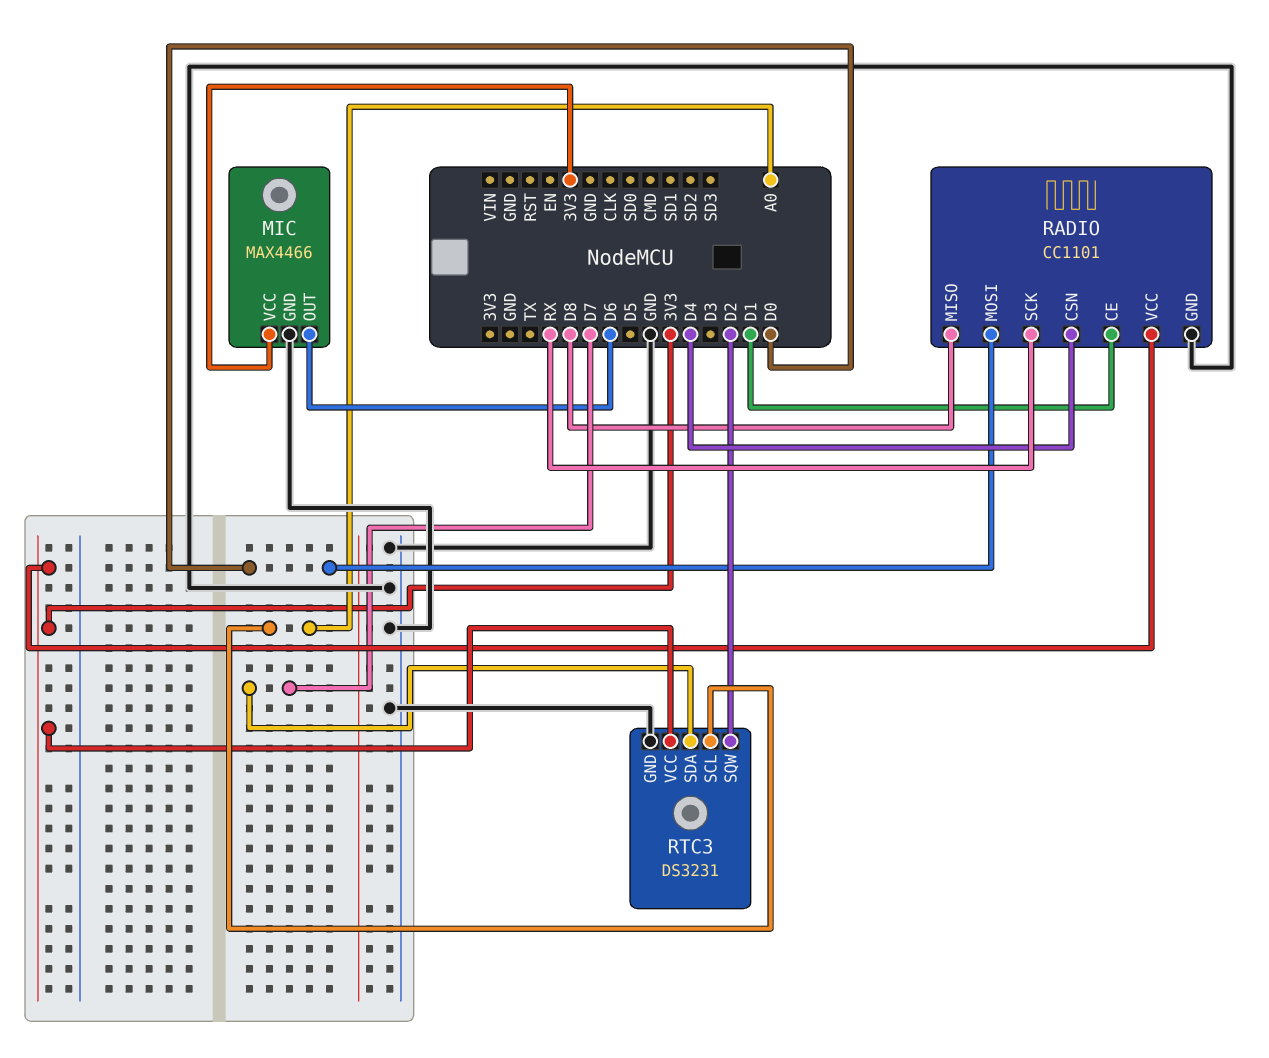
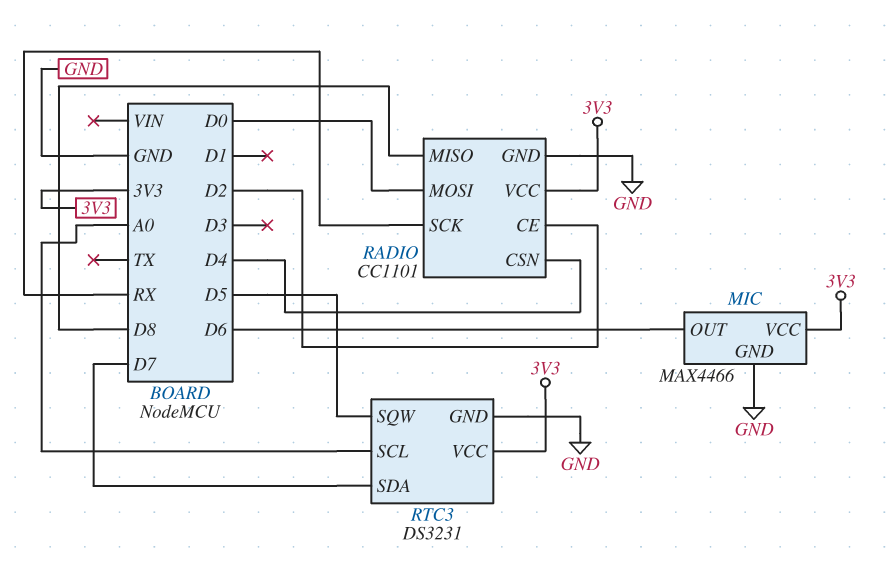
RADIO pin CE: D1 -> D2
RTC3 pin SQW: D2 -> D5

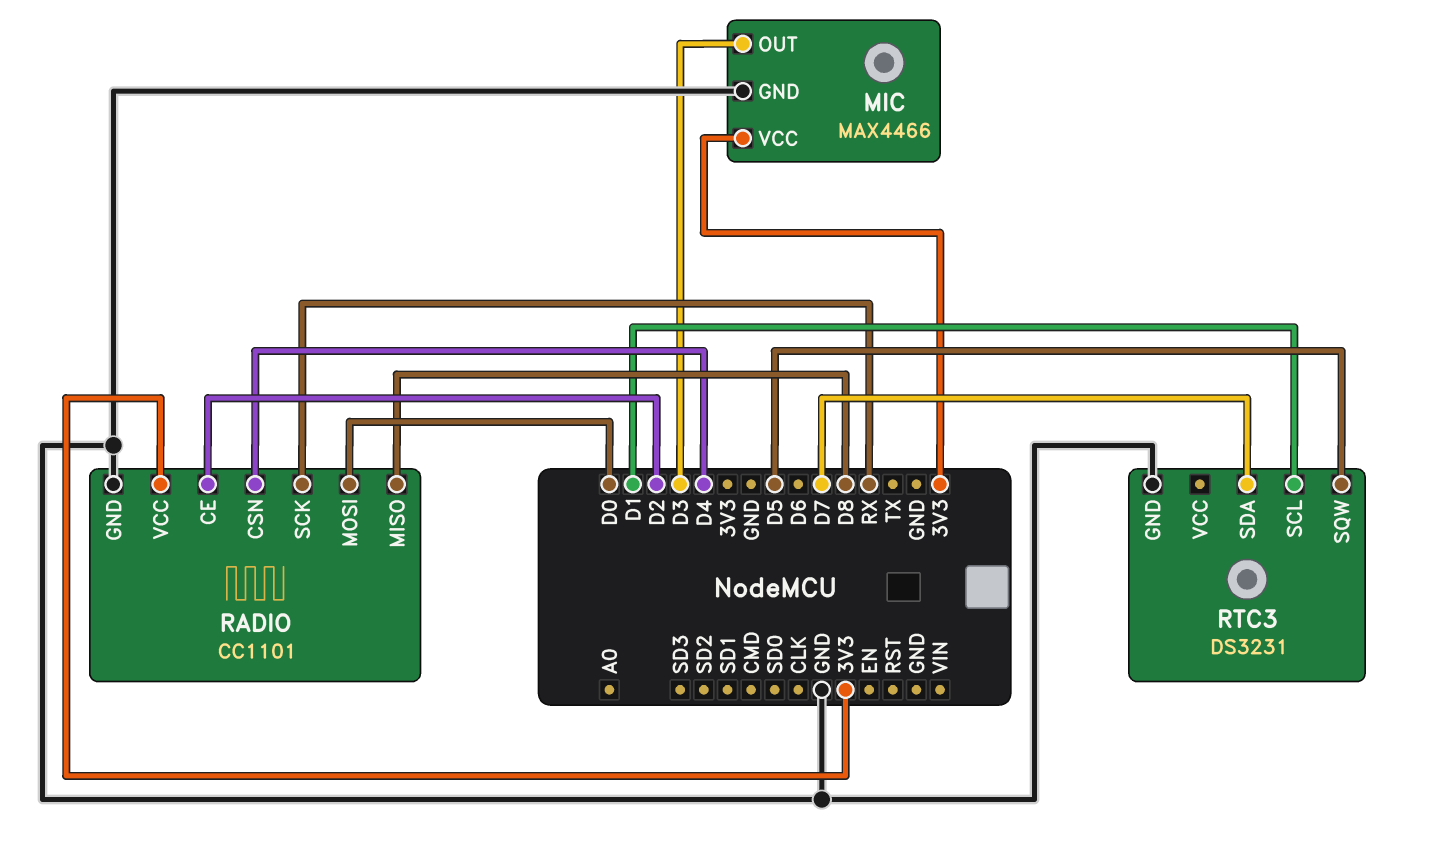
MIC pin OUT: D6 -> D3
RTC3 pin SCL: A0 -> D1
RTC3 pin VCC: 3V3 -> none

